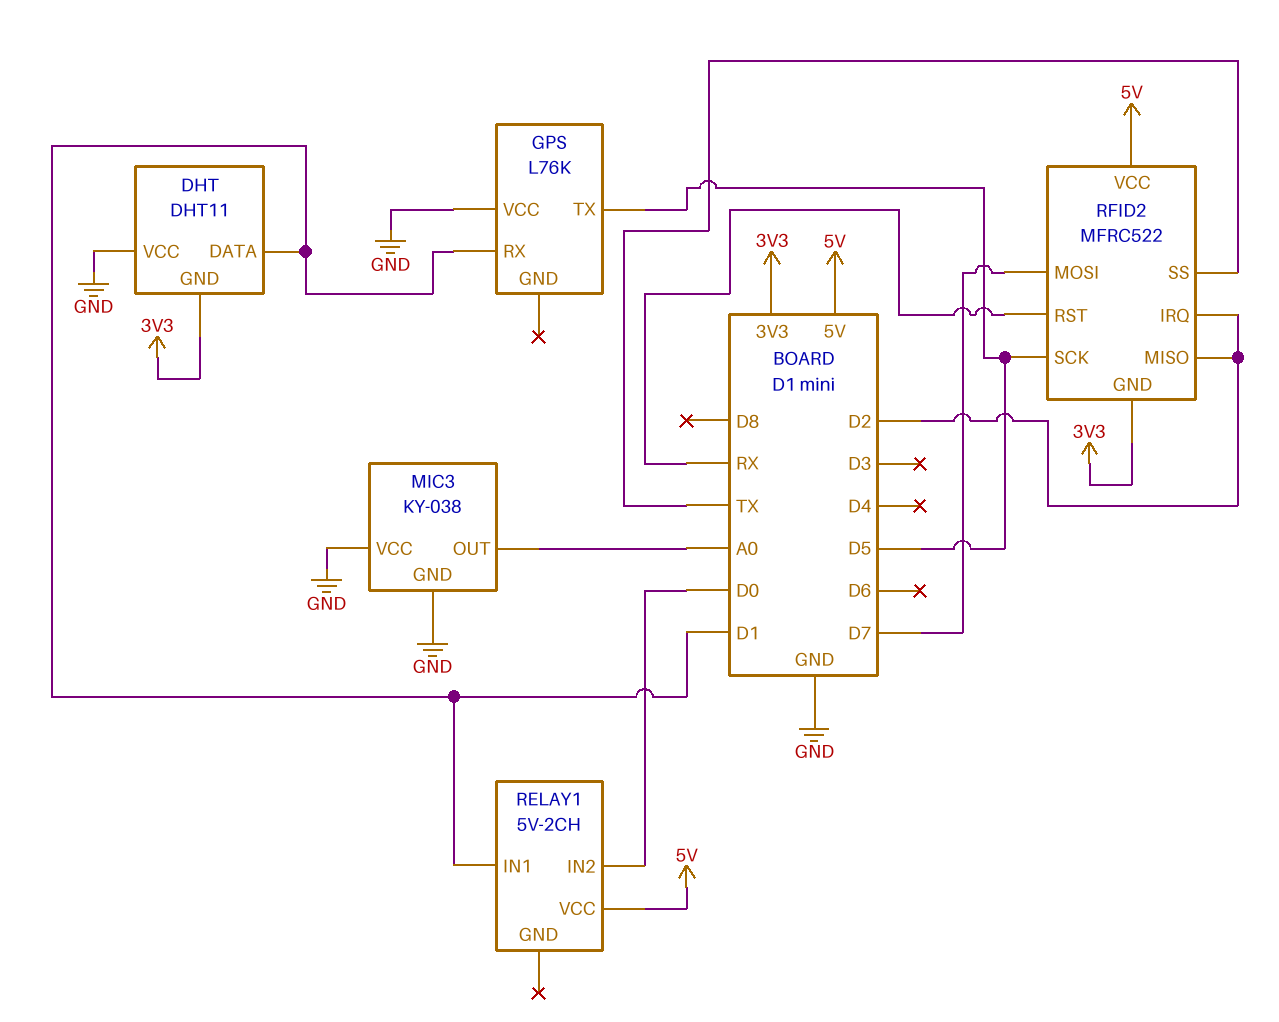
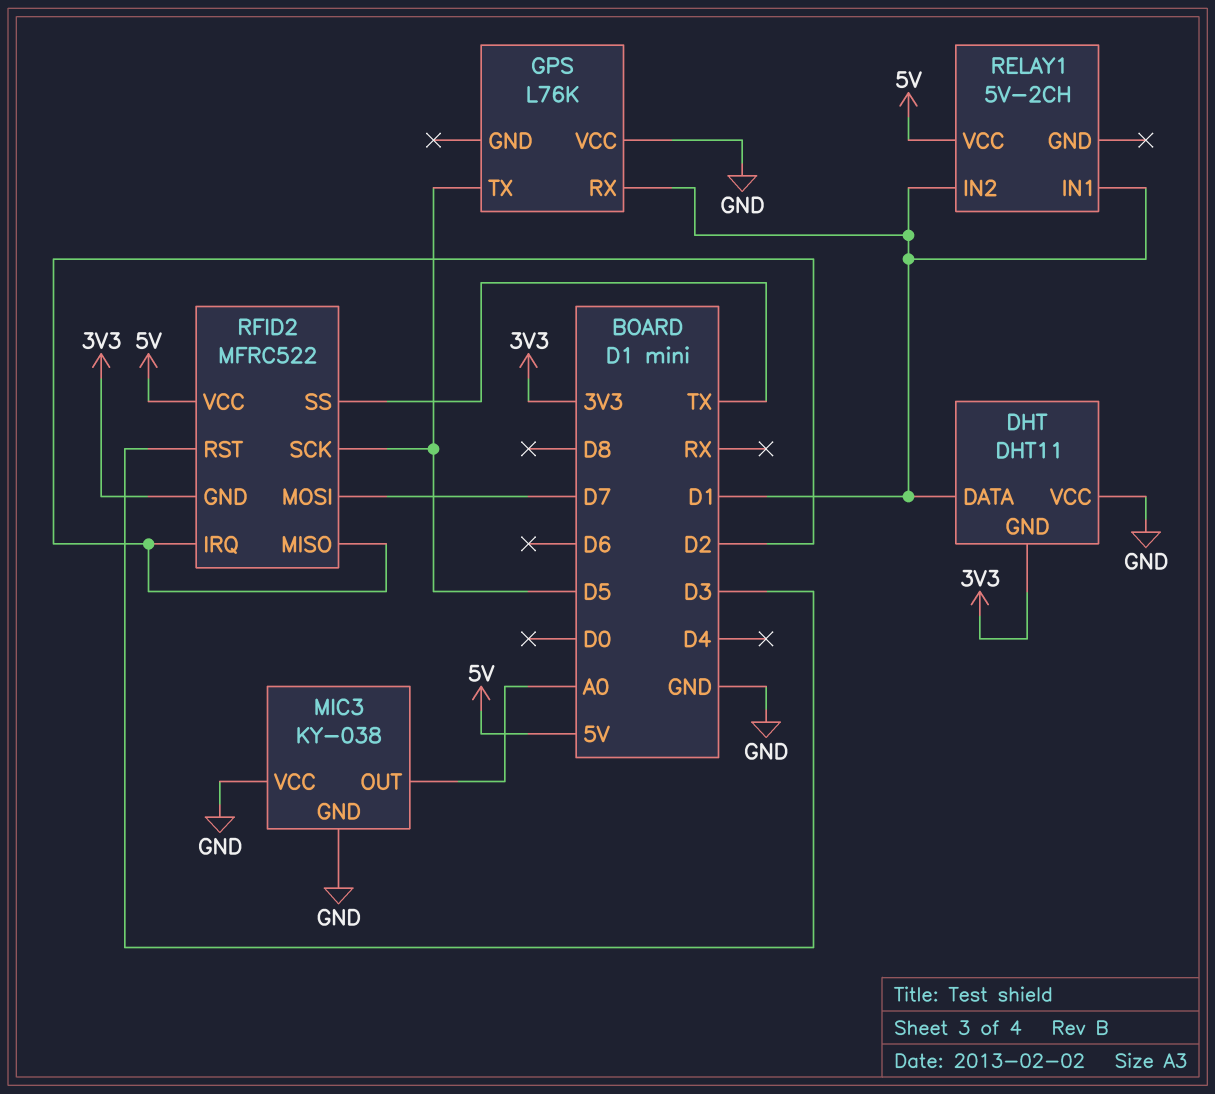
RELAY1 pin IN2: D0 -> D1
RFID2 pin RST: RX -> D3

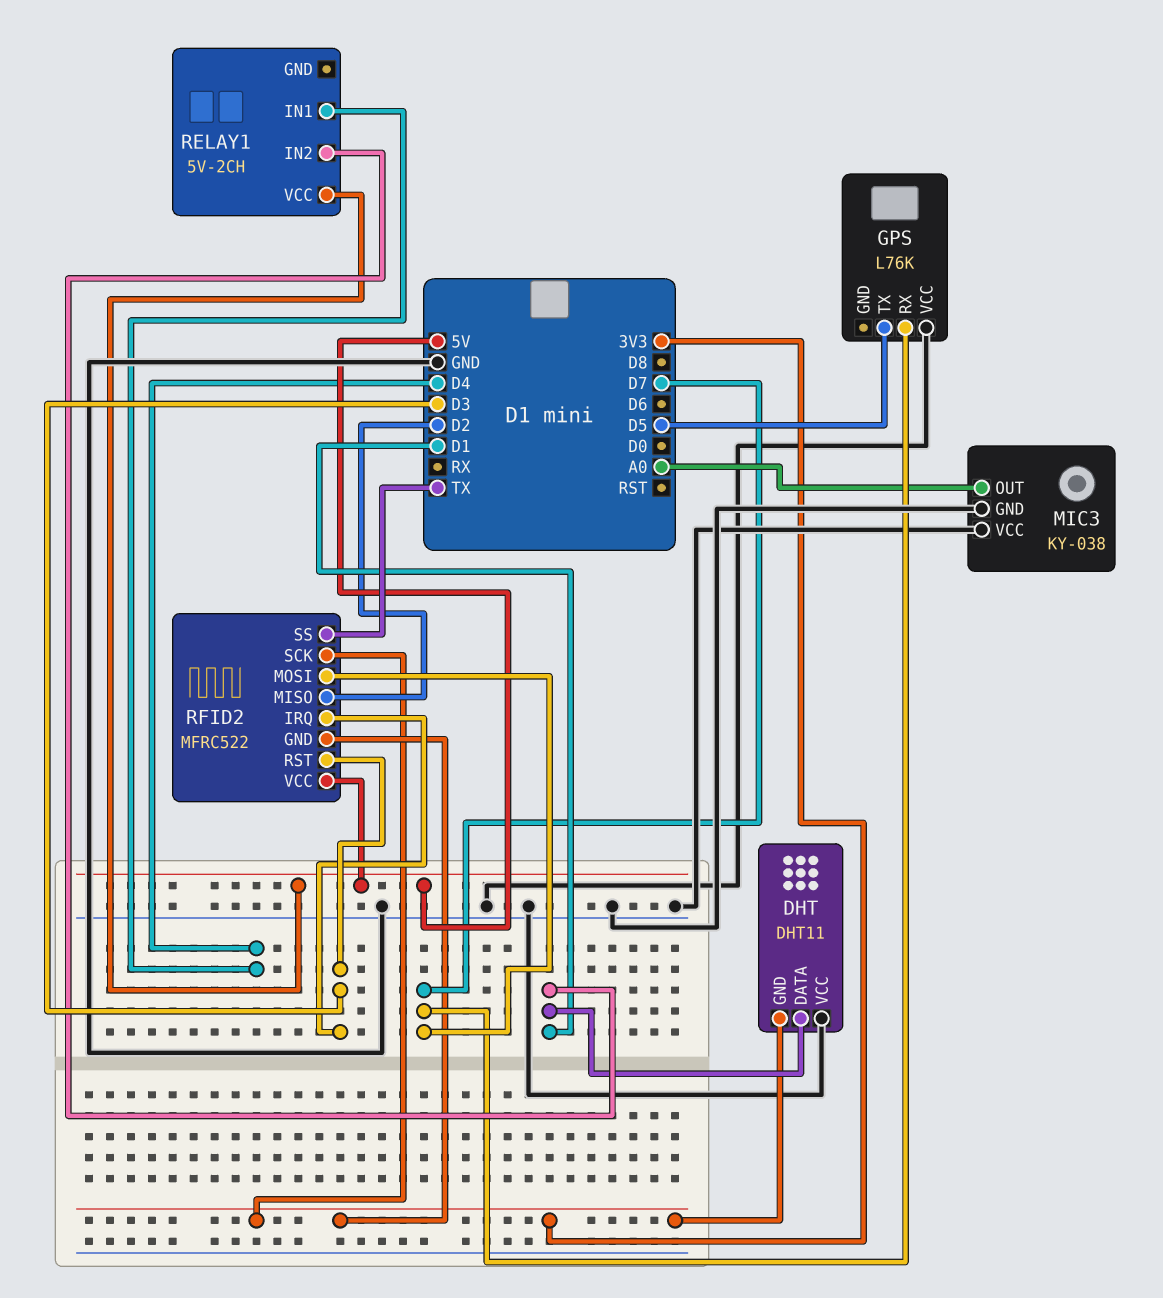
GPS pin RX: D1 -> D7
RELAY1 pin IN1: D1 -> D4
RFID2 pin IRQ: D2 -> D3
RFID2 pin SCK: D5 -> 3V3

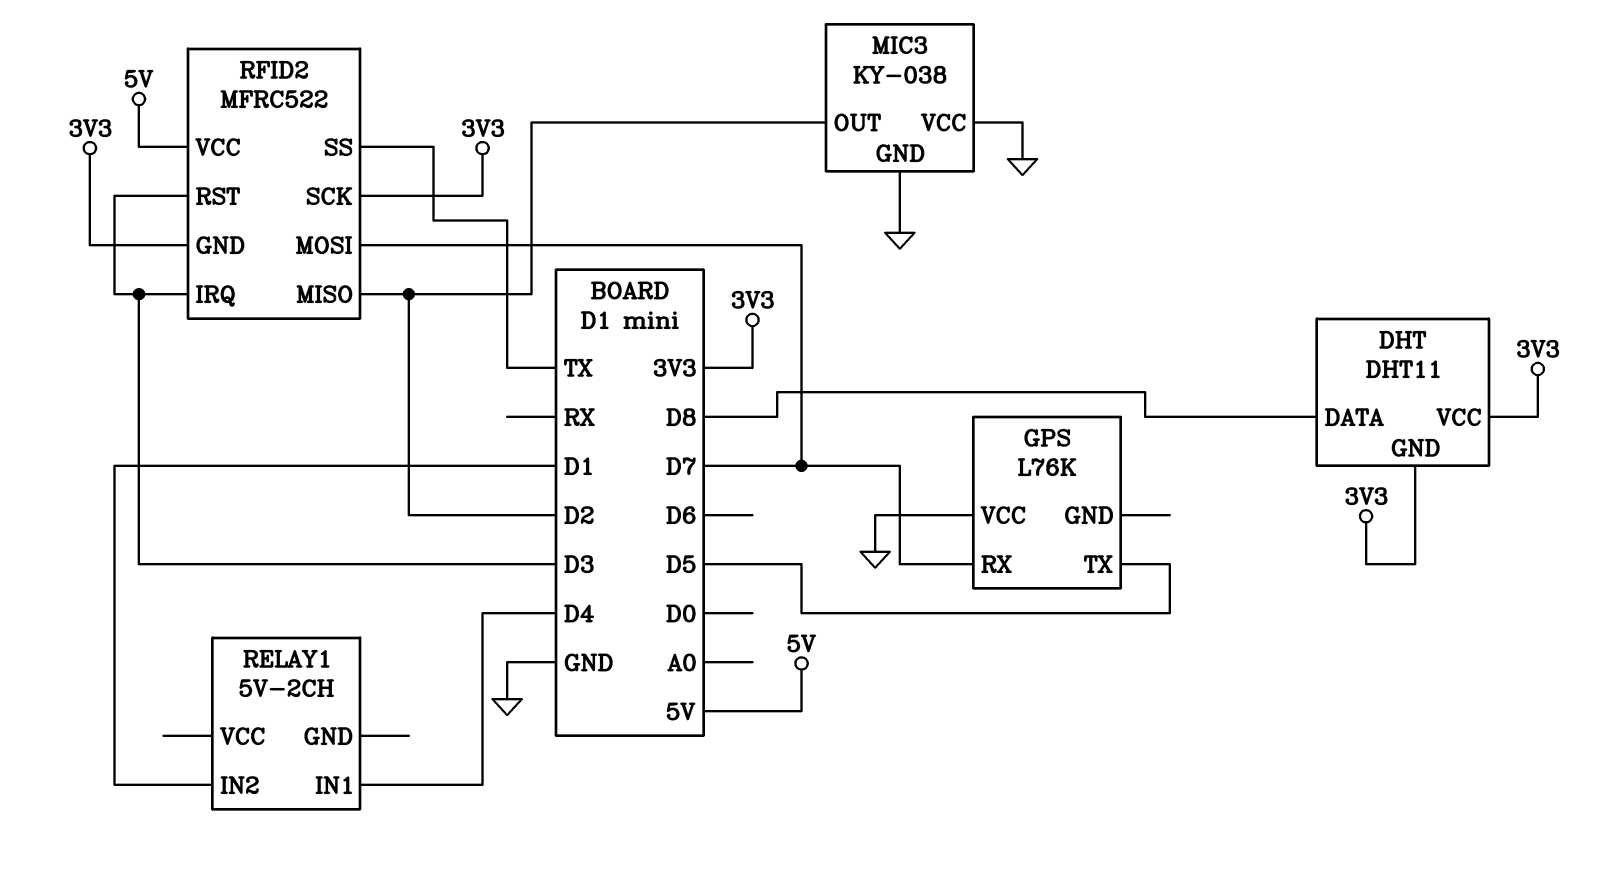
DHT pin DATA: D1 -> D8
DHT pin VCC: GND -> 3V3
MIC3 pin OUT: A0 -> D2
RELAY1 pin VCC: 5V -> none

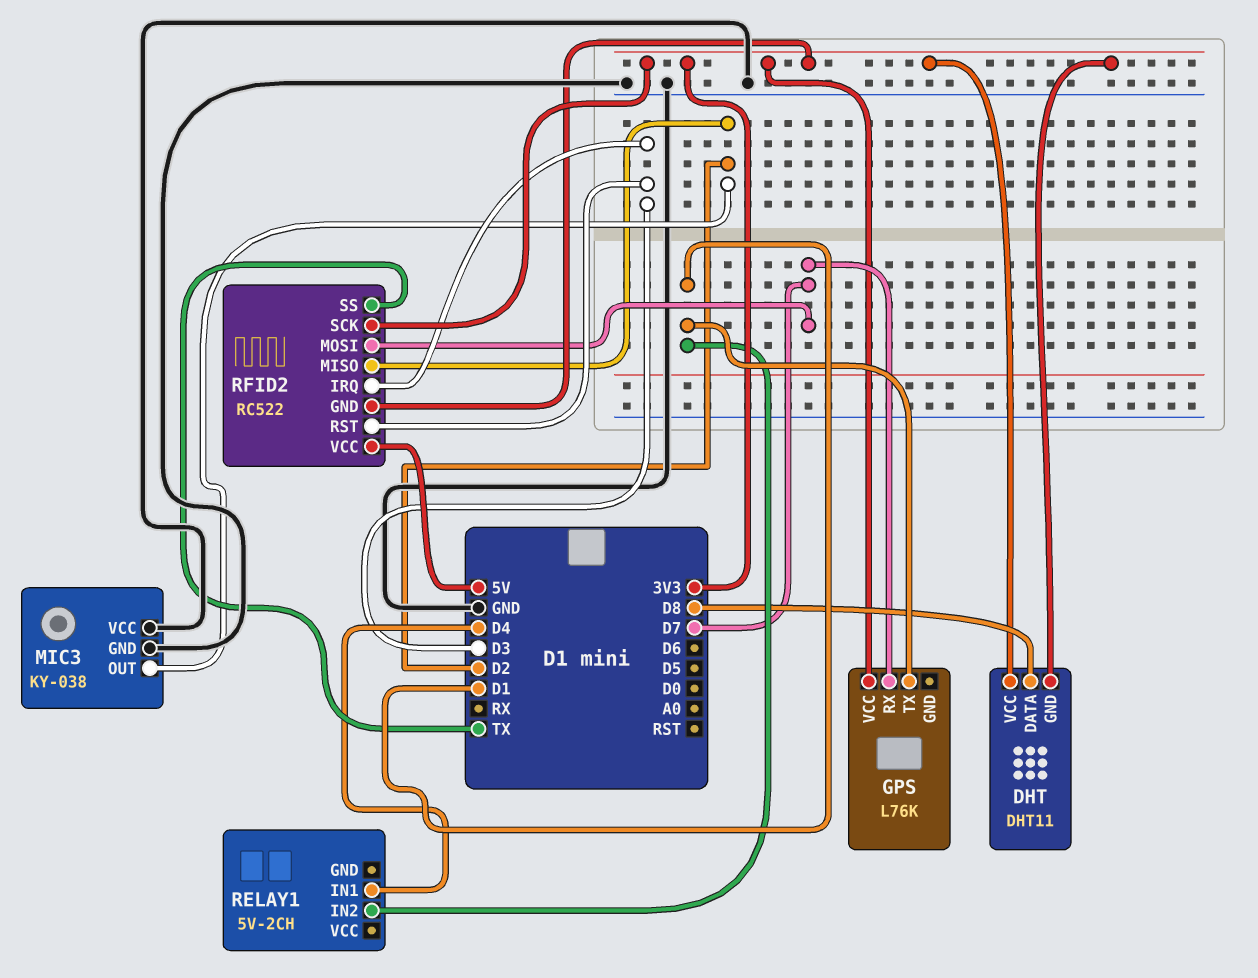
GPS pin TX: D5 -> D1
GPS pin VCC: GND -> 3V3
RFID2: MFRC522 -> RC522

